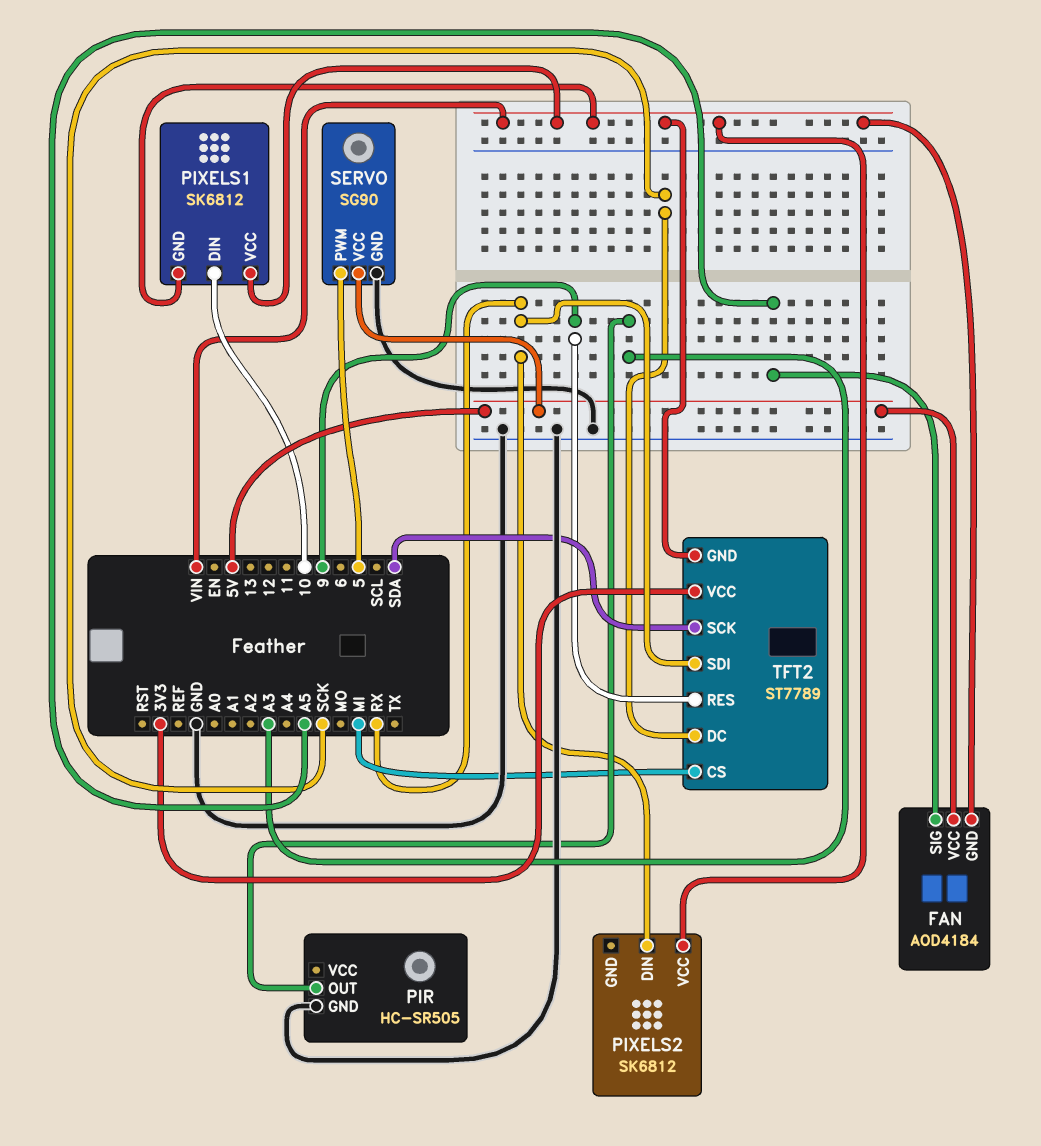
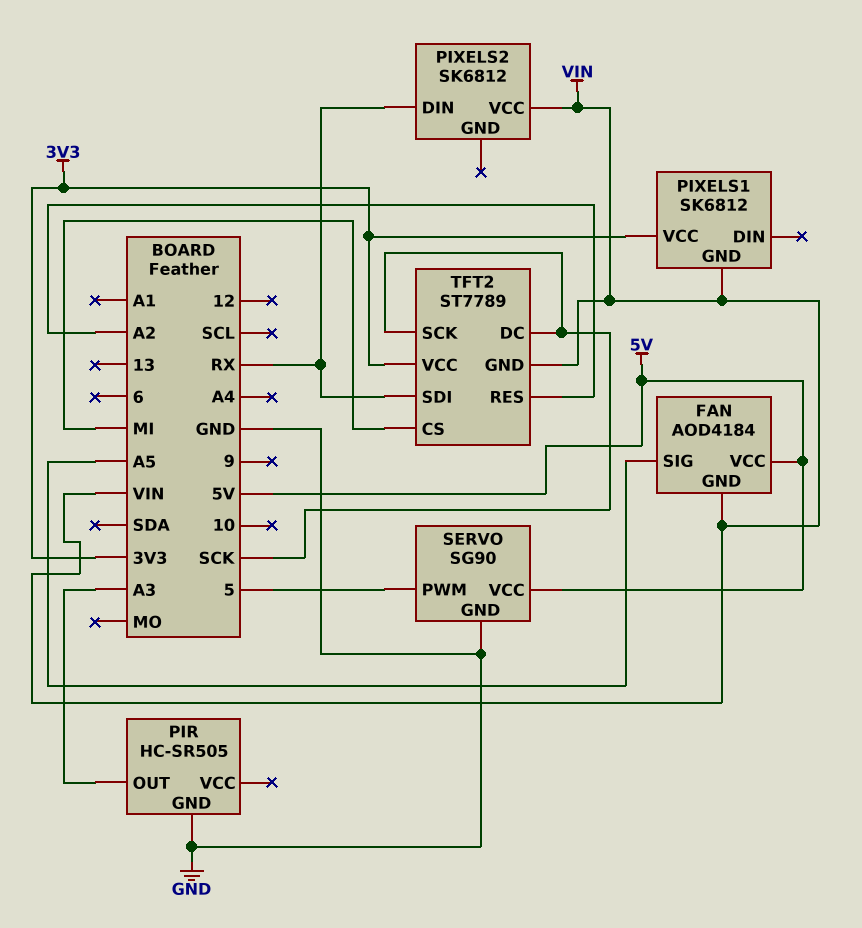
PIXELS1 pin DIN: 10 -> none
PIXELS1 pin VCC: VIN -> 3V3
TFT2 pin RES: 9 -> A2
TFT2 pin SCK: SDA -> SCK

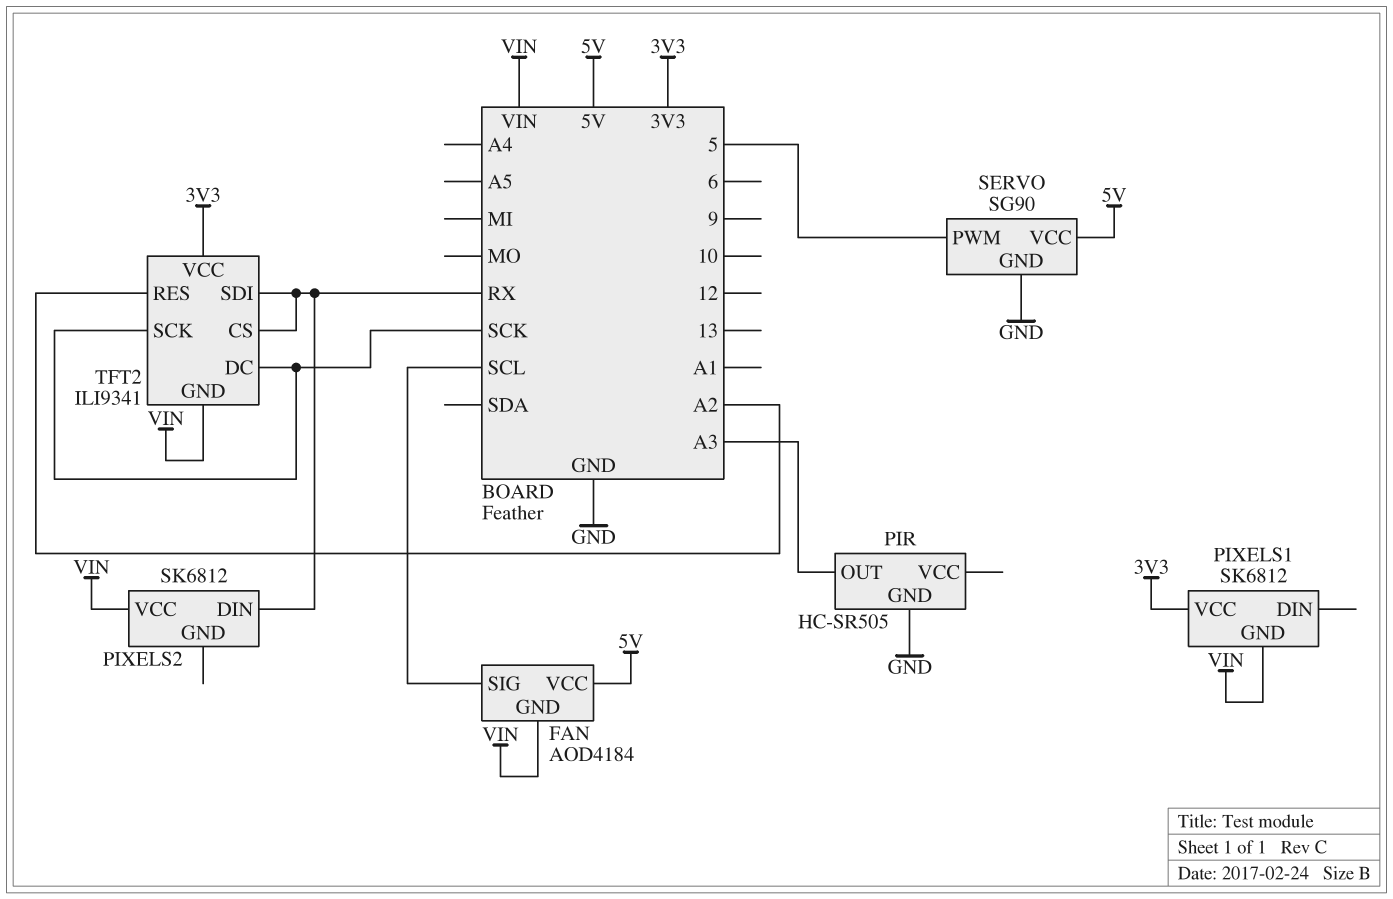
FAN pin SIG: A5 -> SCL
TFT2: ST7789 -> ILI9341
TFT2 pin CS: MI -> RX

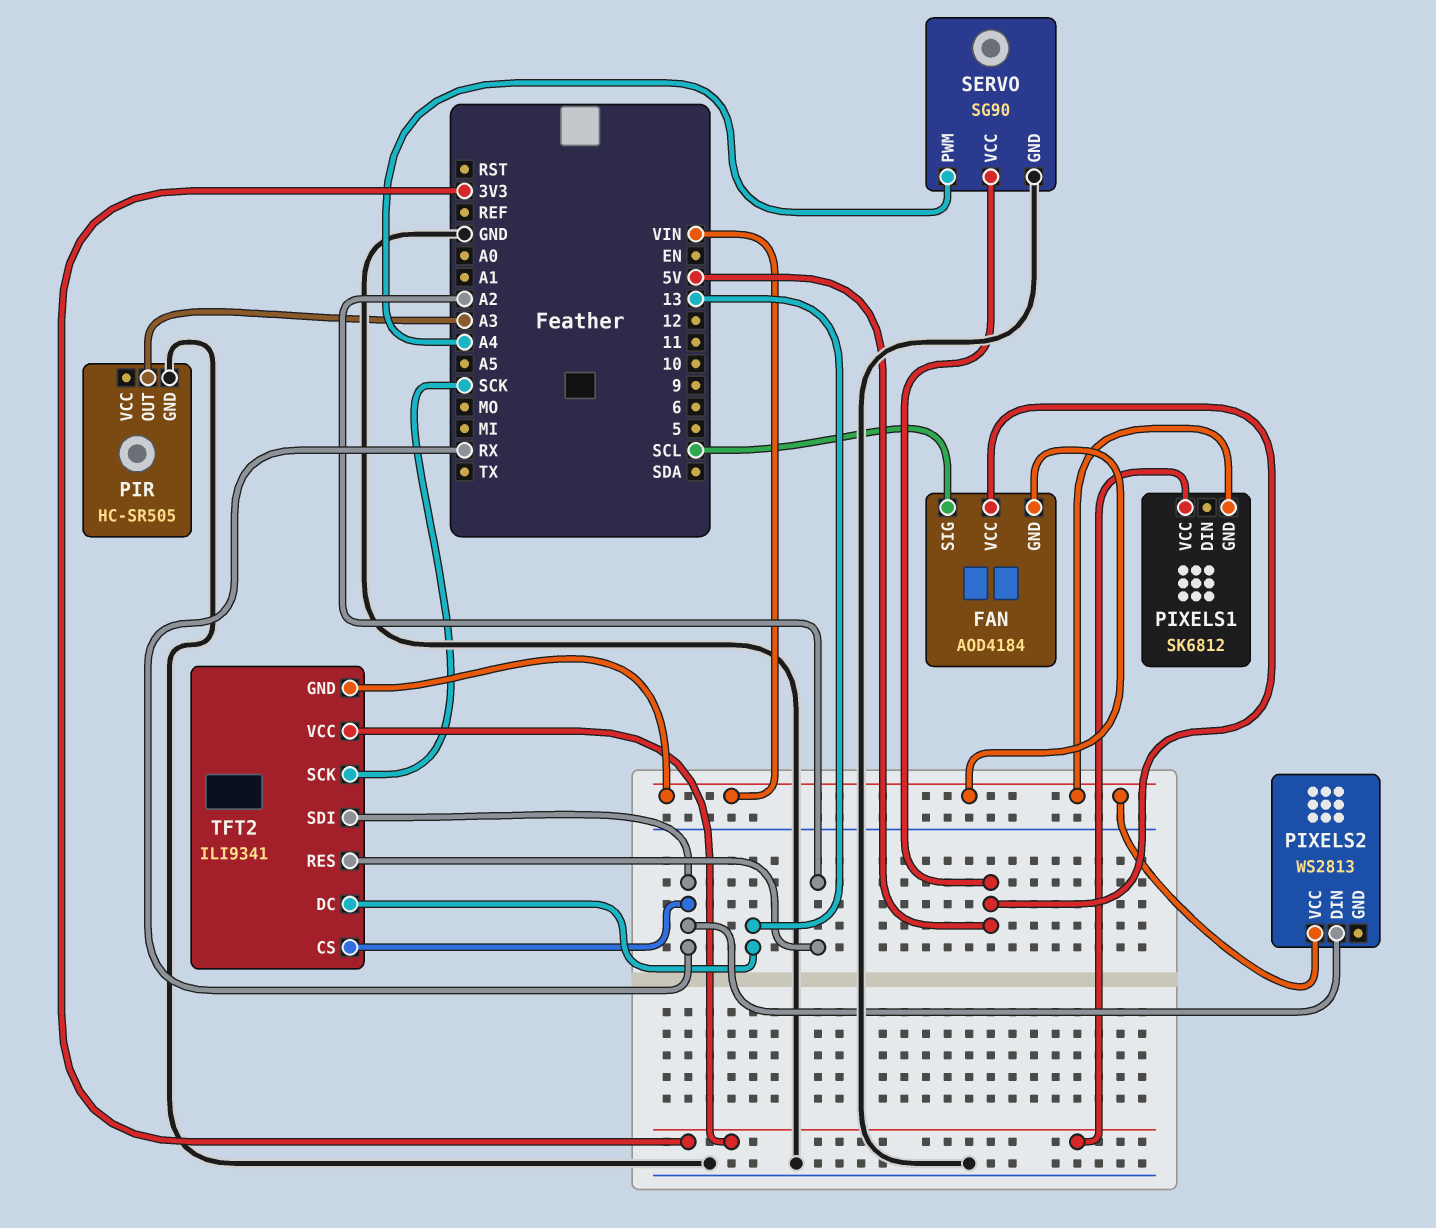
PIXELS2: SK6812 -> WS2813
SERVO pin PWM: 5 -> A4
TFT2 pin DC: SCK -> 13

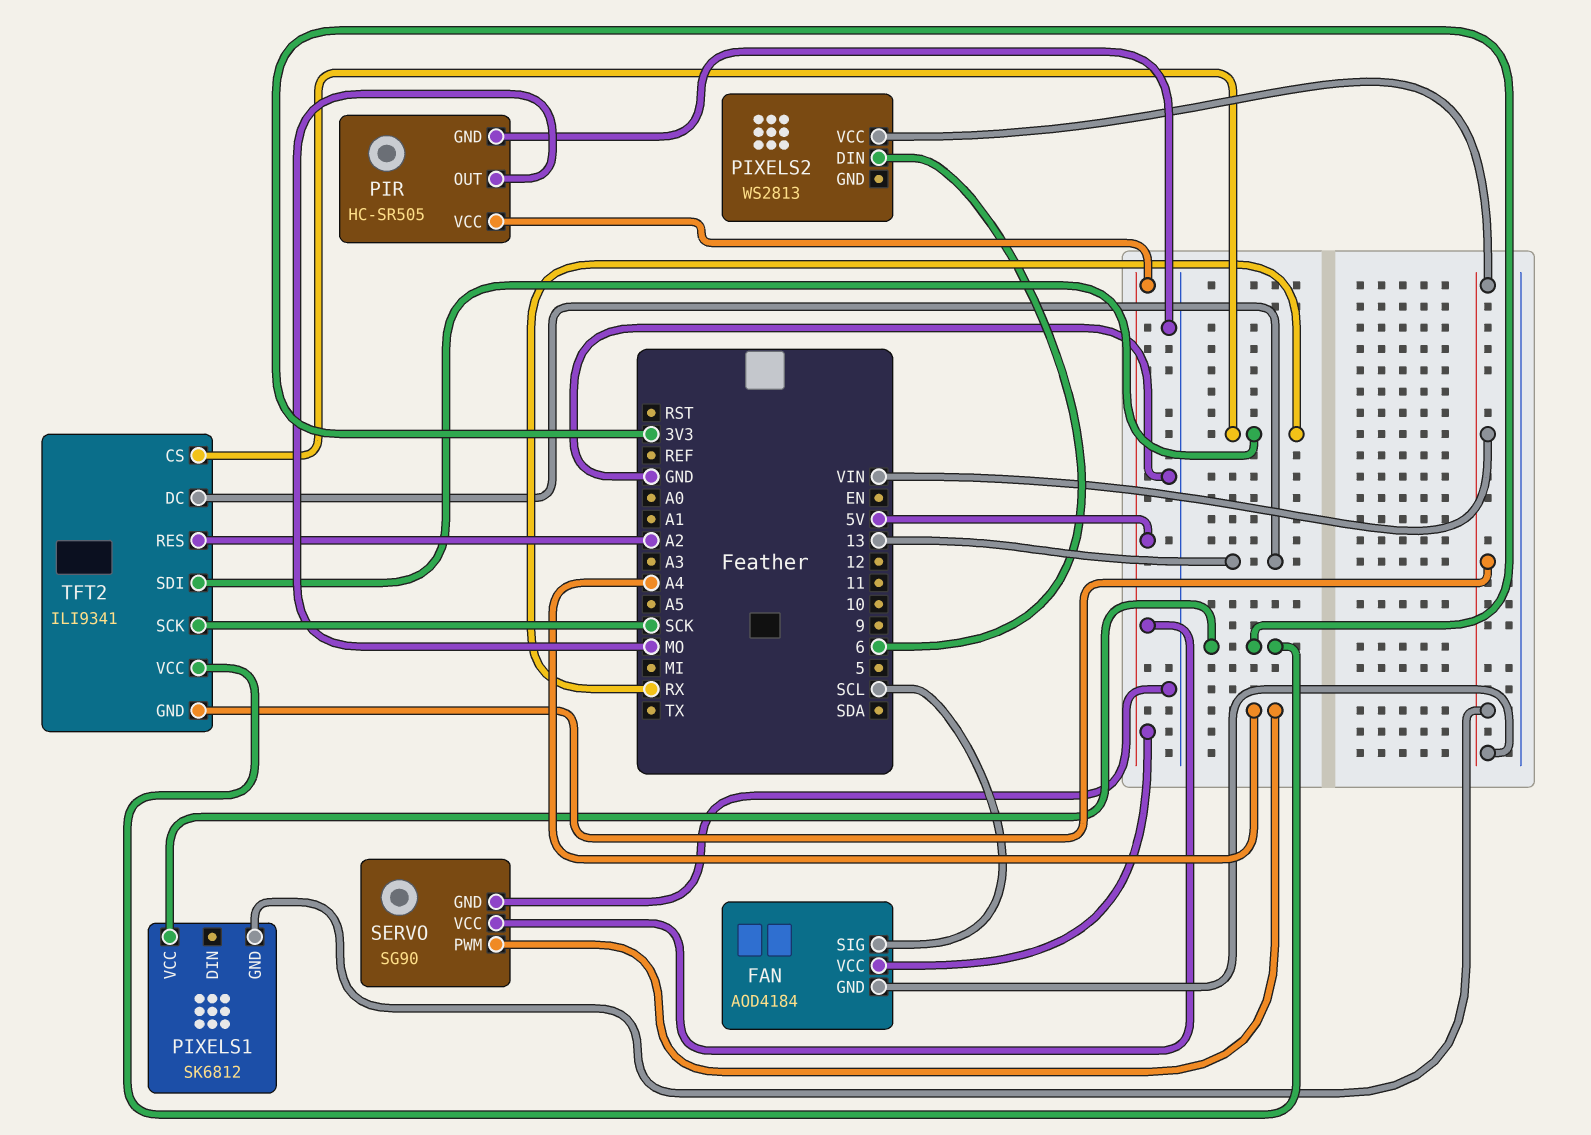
PIR pin OUT: A3 -> MO
PIR pin VCC: none -> 5V
PIXELS2 pin DIN: RX -> 6

